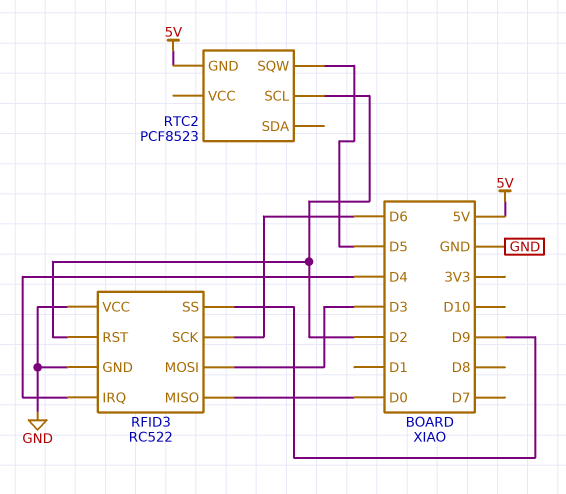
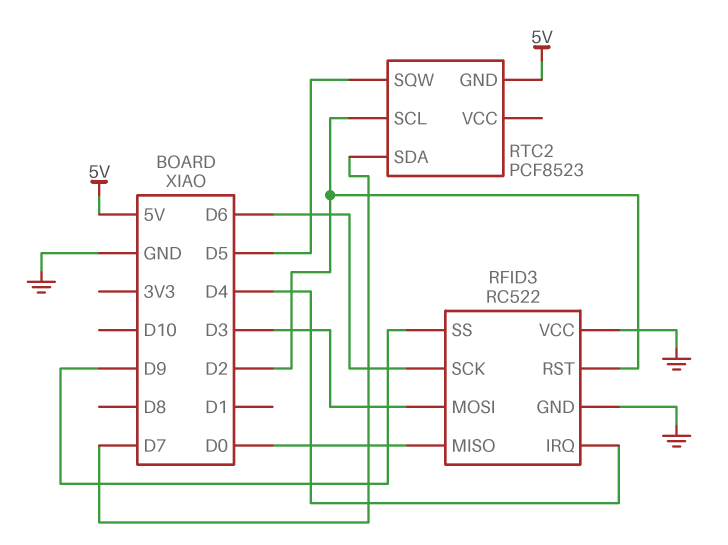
RTC2 pin SDA: none -> D7

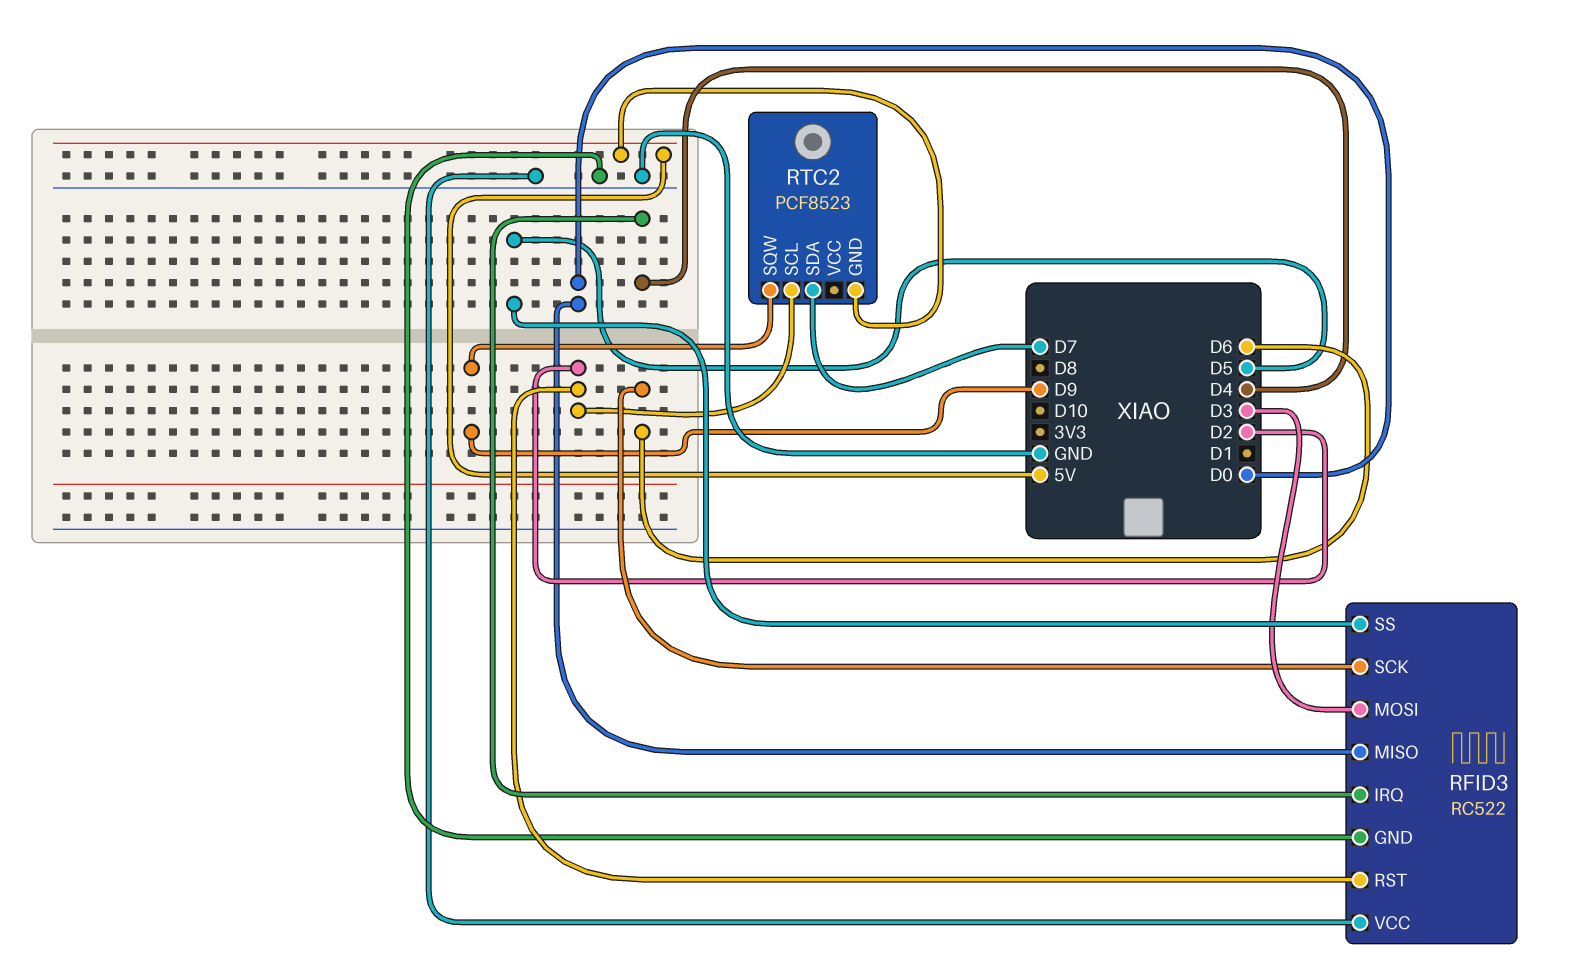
RFID3 pin SS: D9 -> D5
RTC2 pin SQW: D5 -> D9

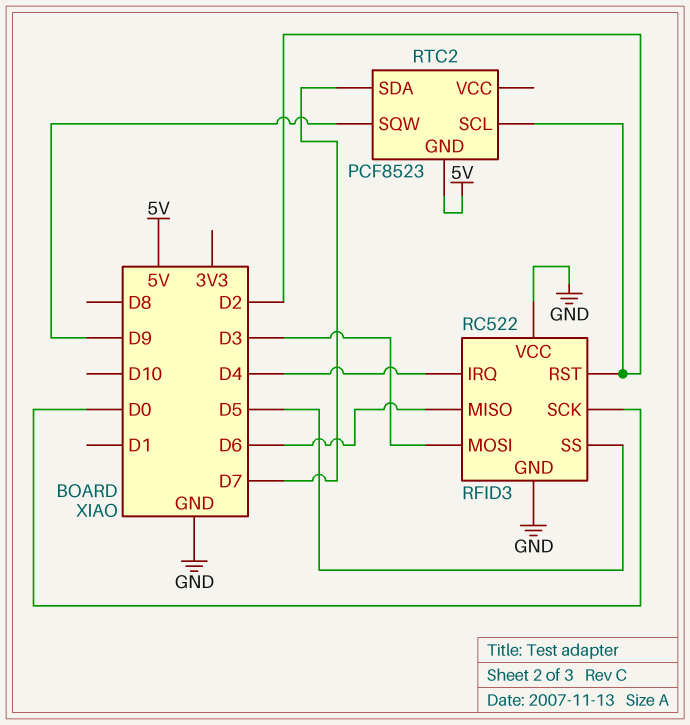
RFID3 pin MISO: D0 -> D6
RFID3 pin SCK: D6 -> D0

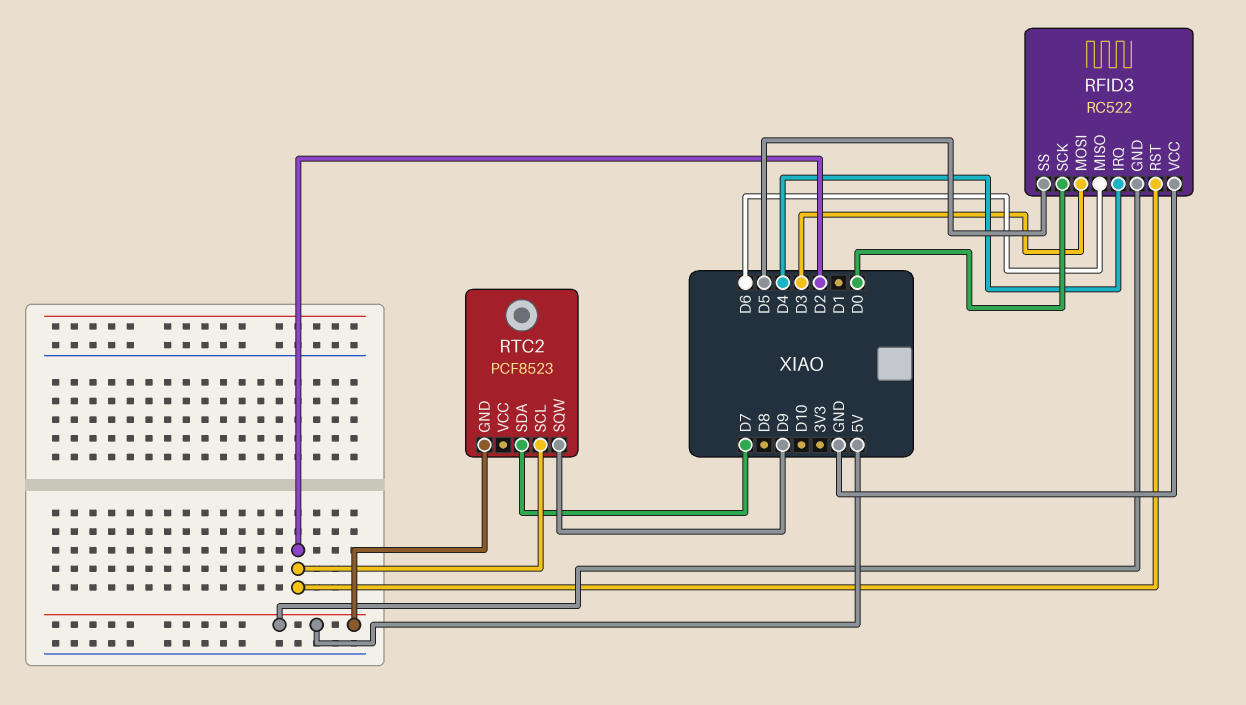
RFID3 pin GND: GND -> 5V

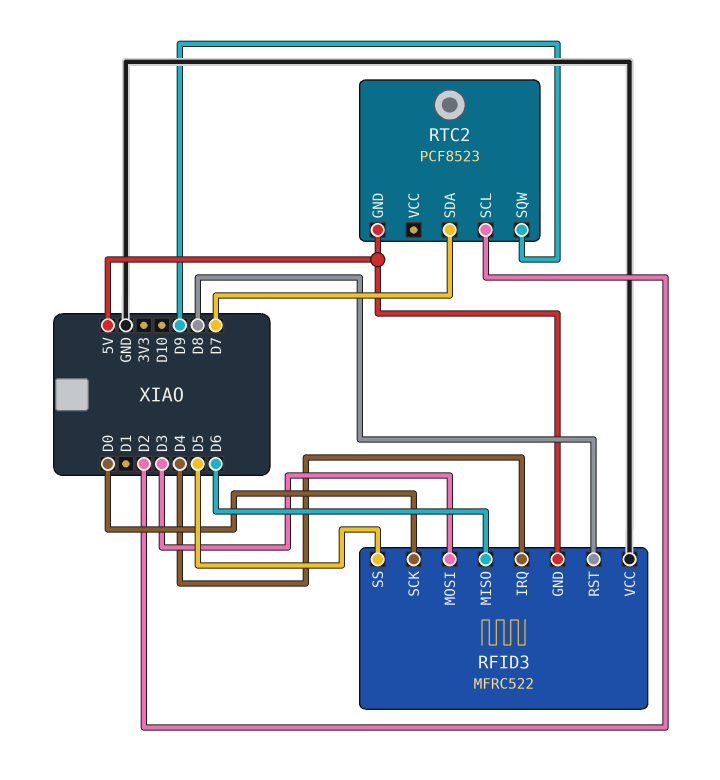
RFID3: RC522 -> MFRC522
RFID3 pin RST: D2 -> D8

